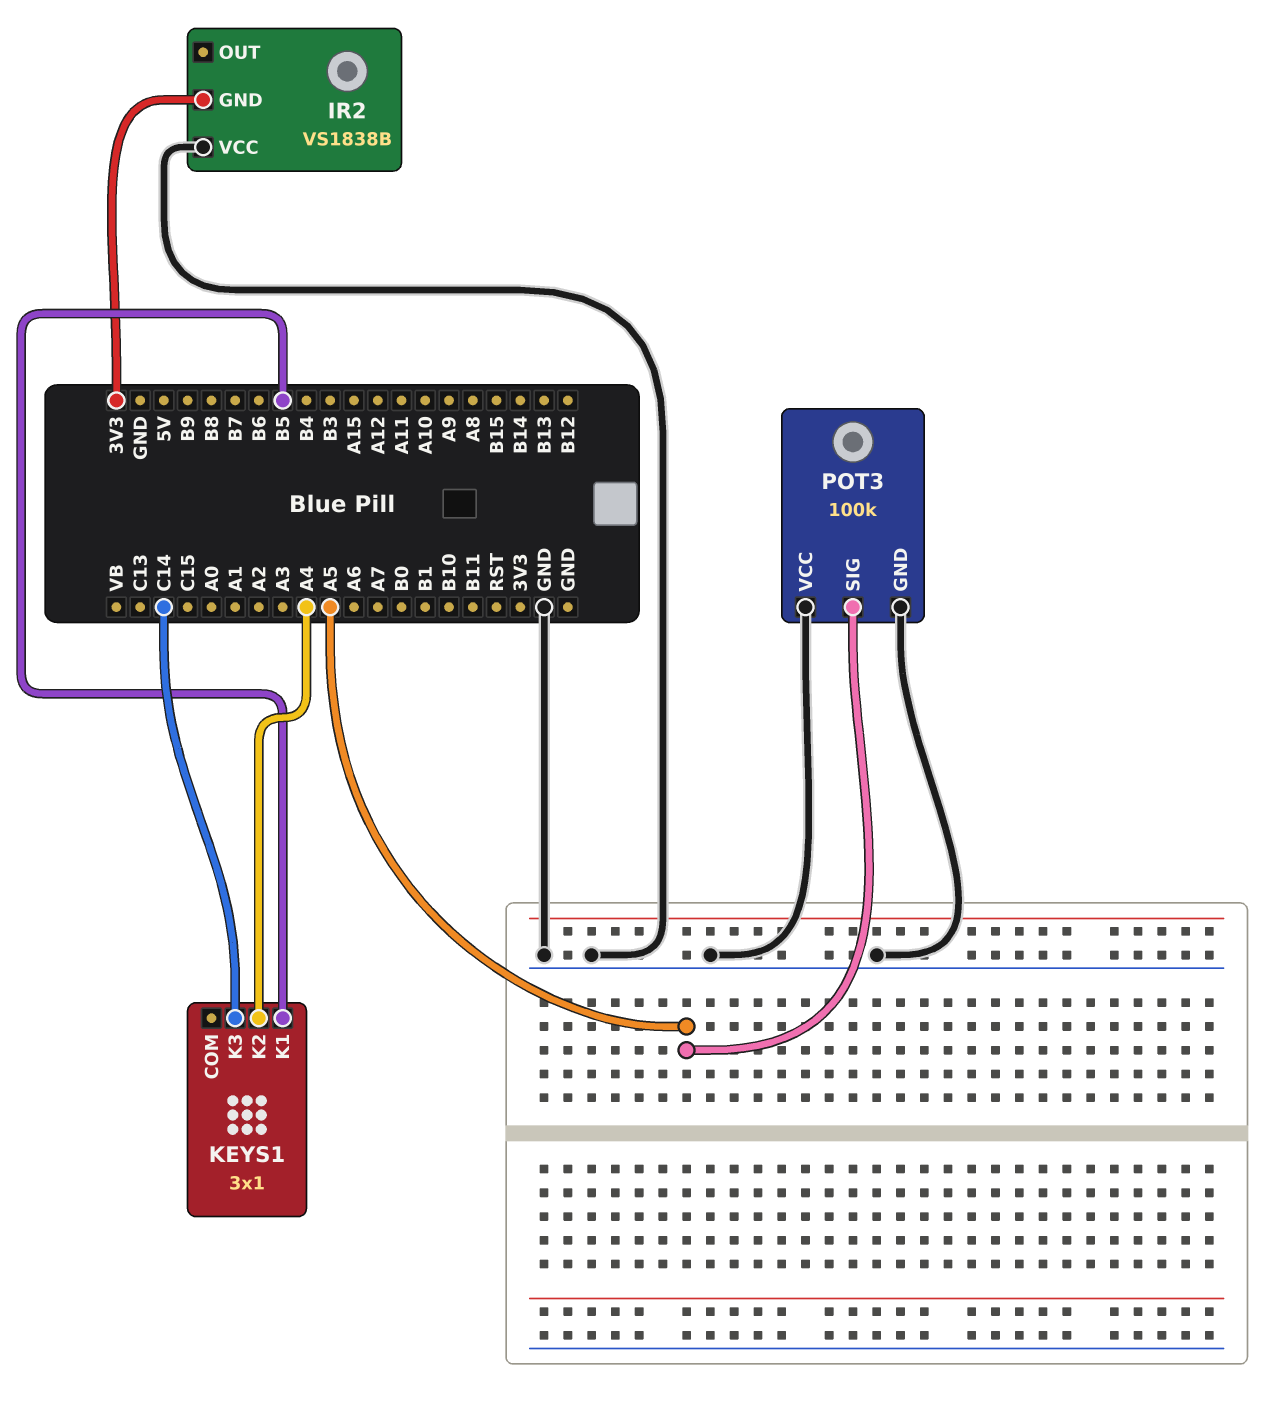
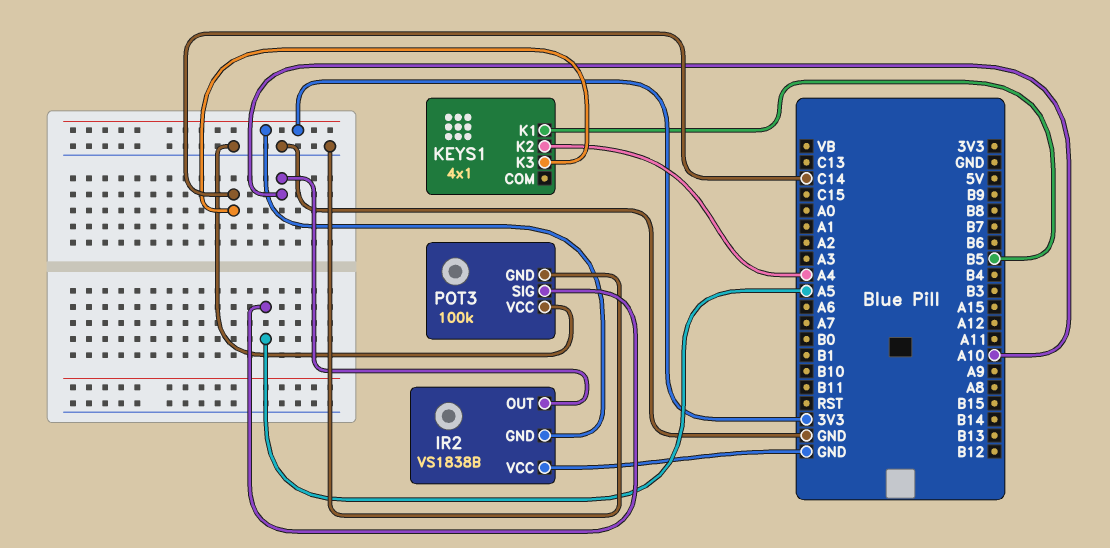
IR2 pin OUT: none -> A10
KEYS1: 3x1 -> 4x1

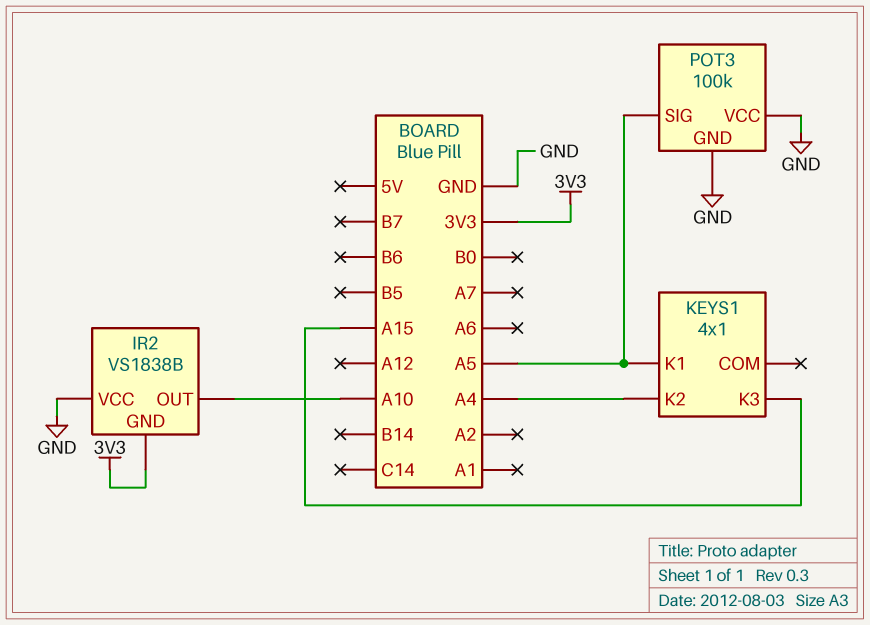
KEYS1 pin K1: B5 -> A5
KEYS1 pin K3: C14 -> A15

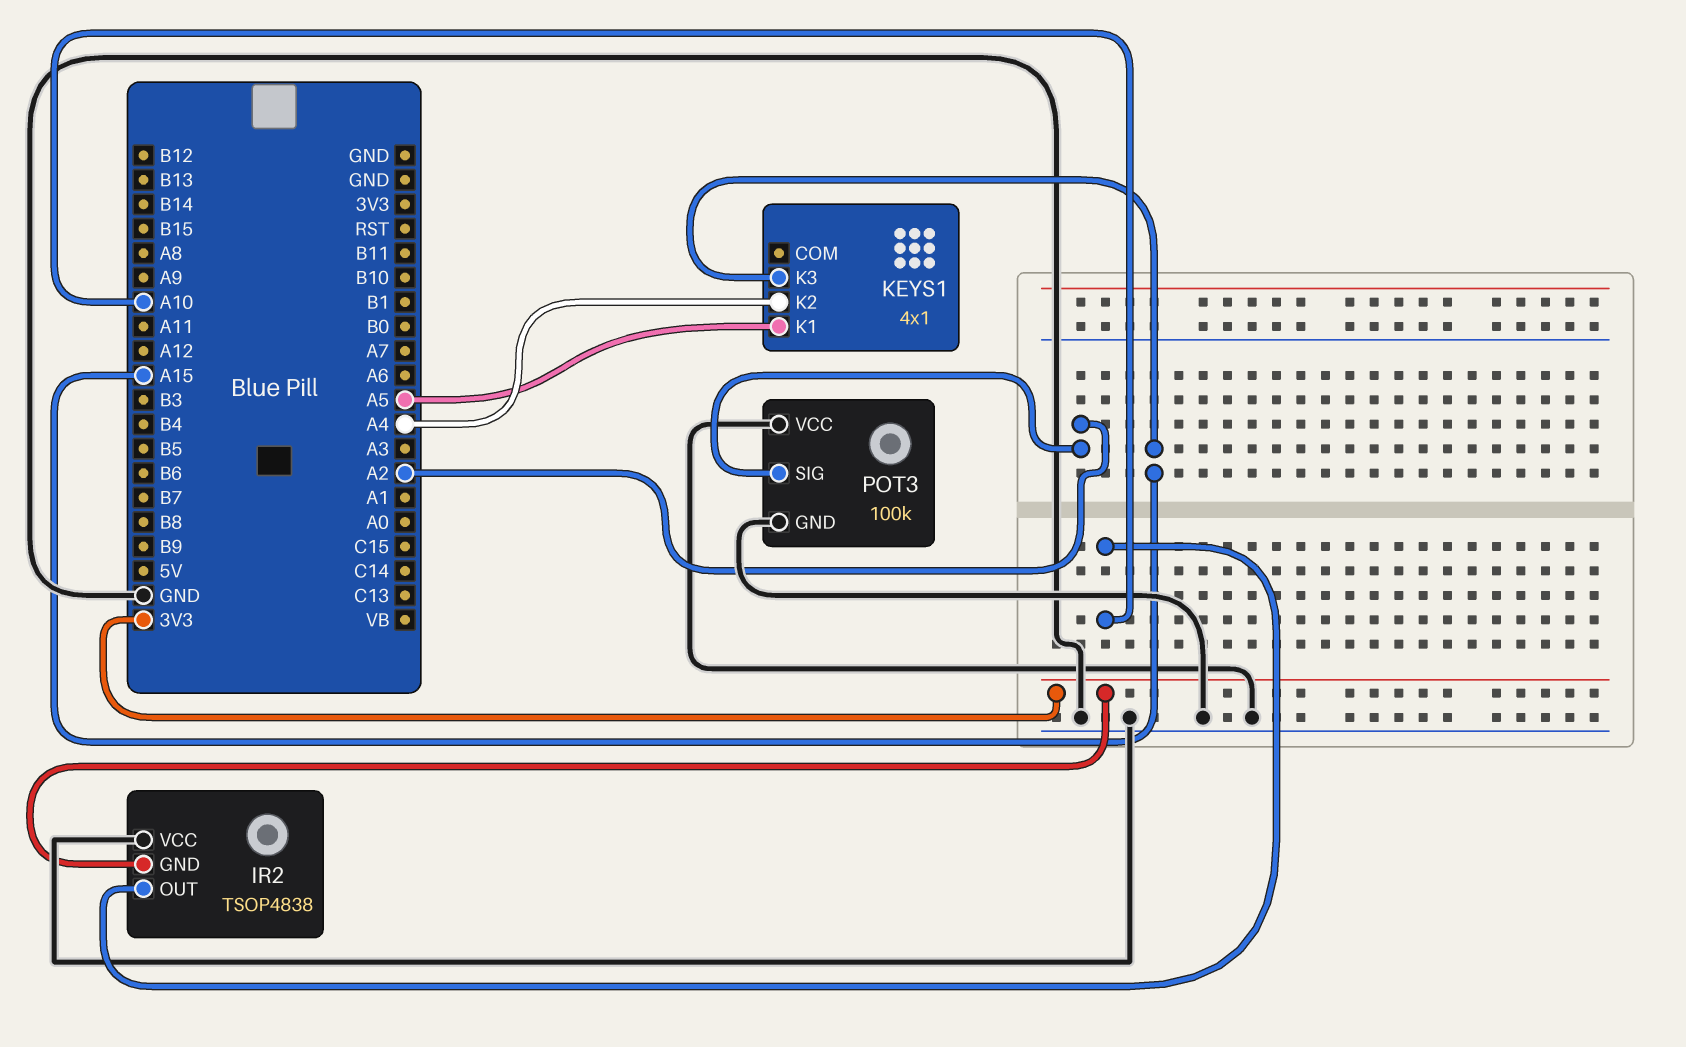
IR2: VS1838B -> TSOP4838
POT3 pin SIG: A5 -> A2

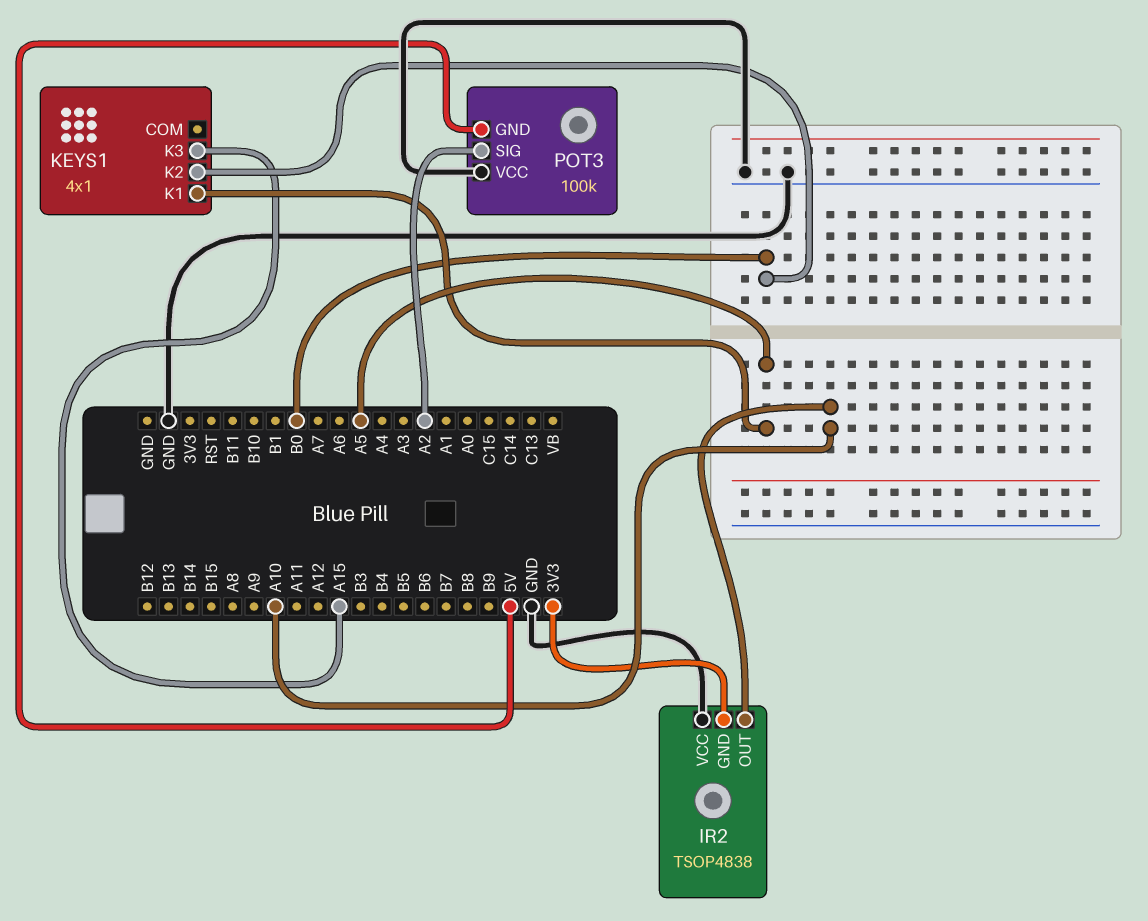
KEYS1 pin K2: A4 -> B0
POT3 pin GND: GND -> 5V

